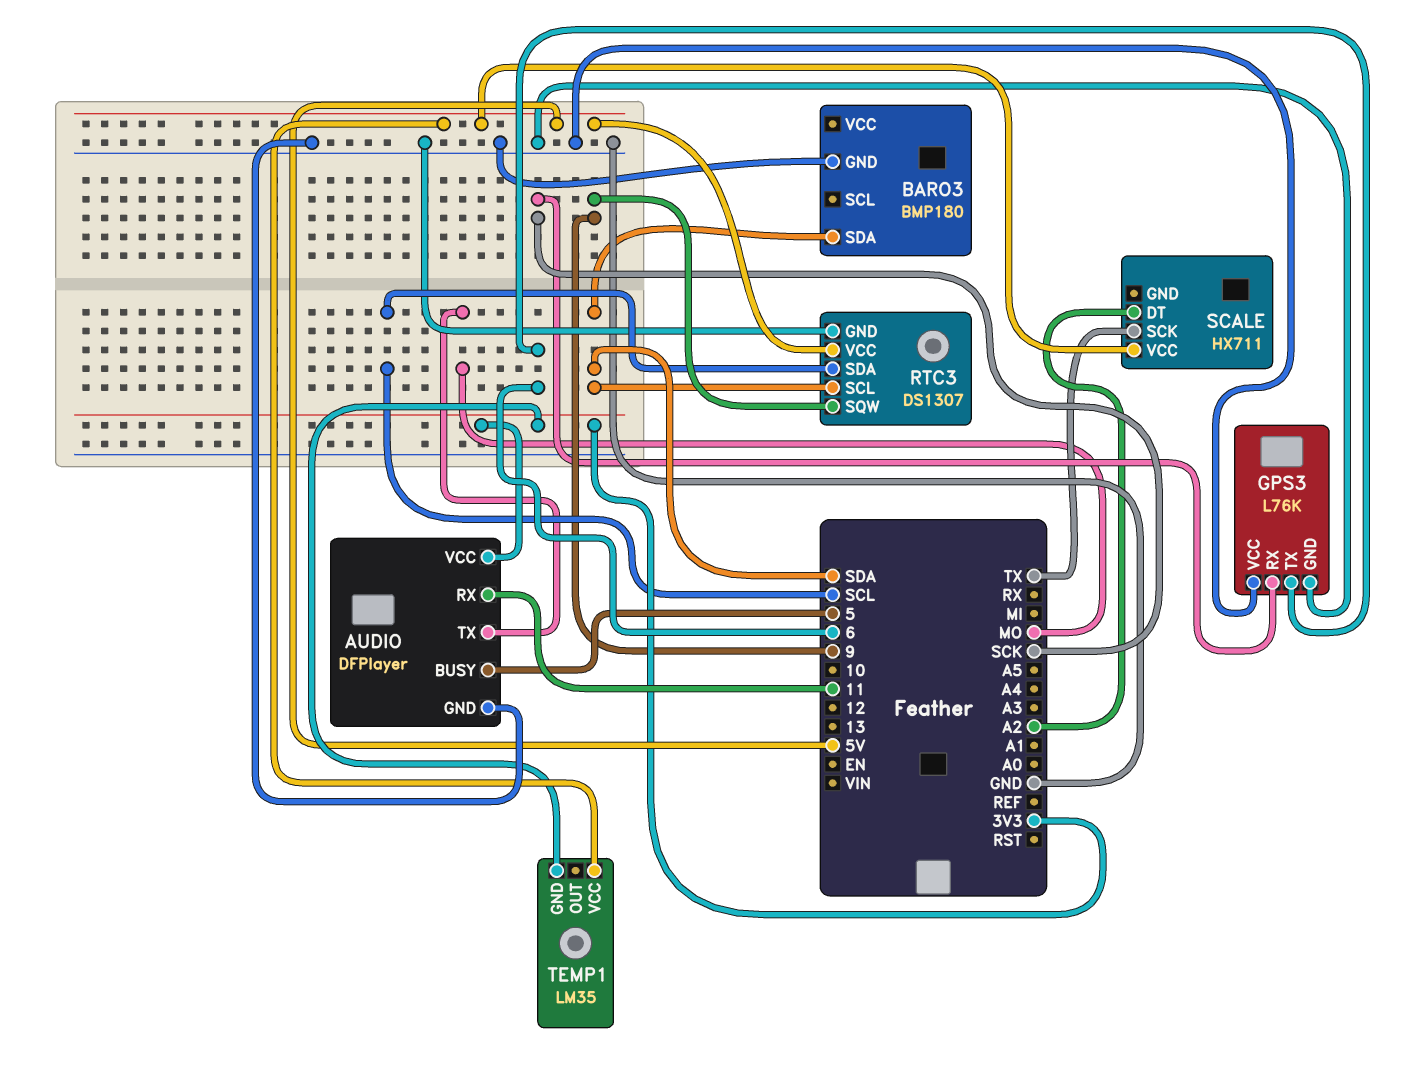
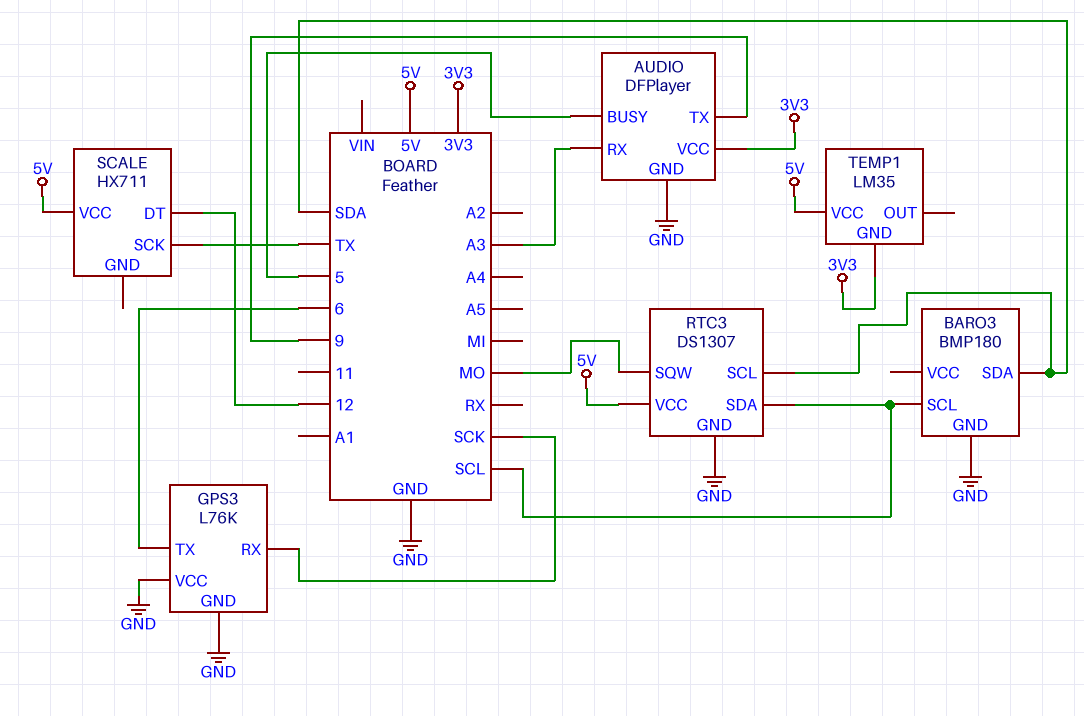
AUDIO pin RX: 11 -> A3
AUDIO pin TX: MO -> 9
BARO3 pin SCL: none -> SCL
RTC3 pin SQW: 9 -> MO
SCALE pin DT: A2 -> 12

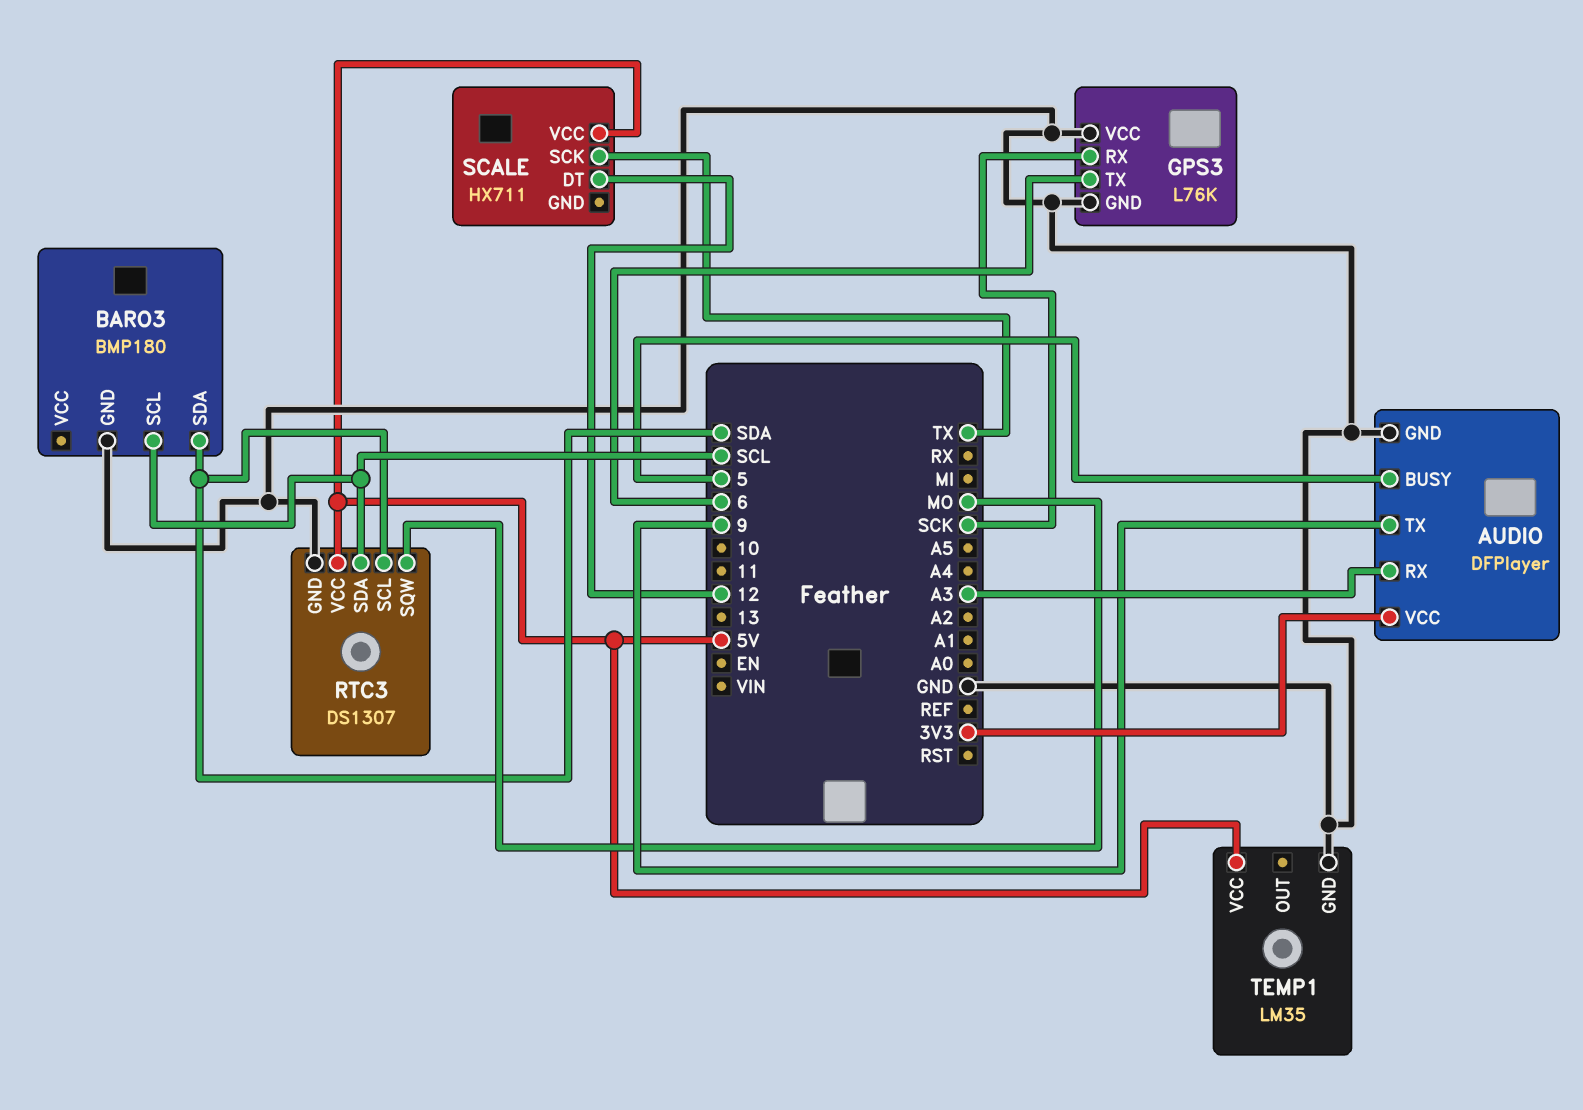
TEMP1 pin GND: 3V3 -> GND

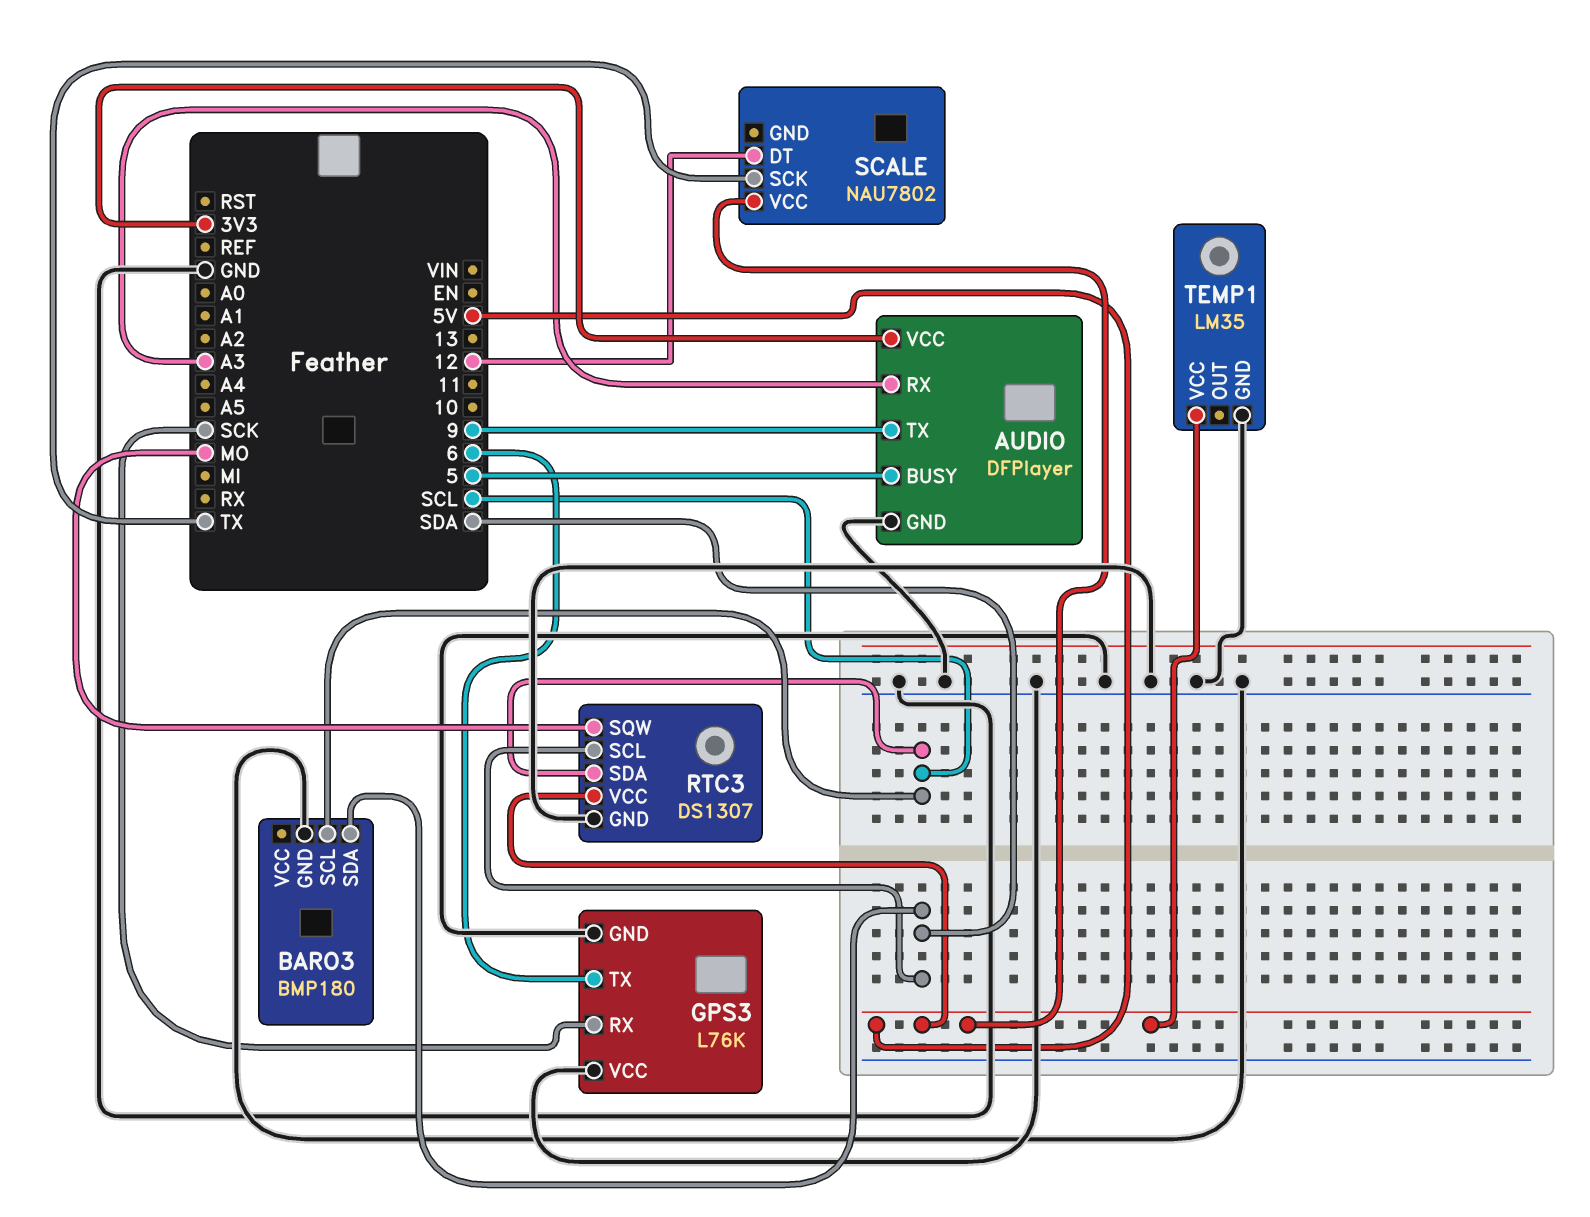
SCALE: HX711 -> NAU7802

